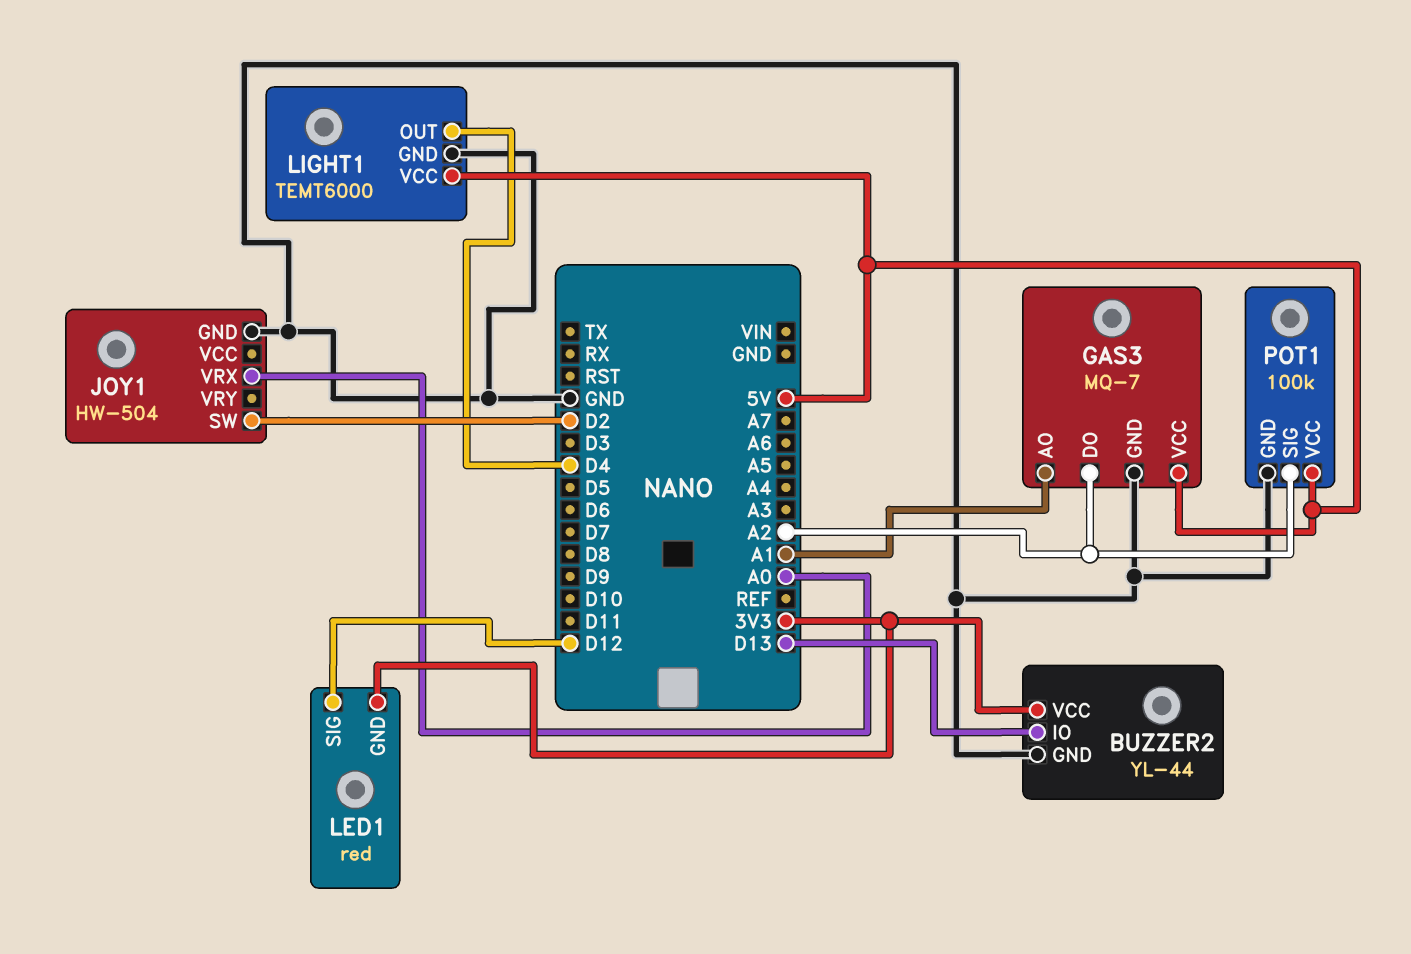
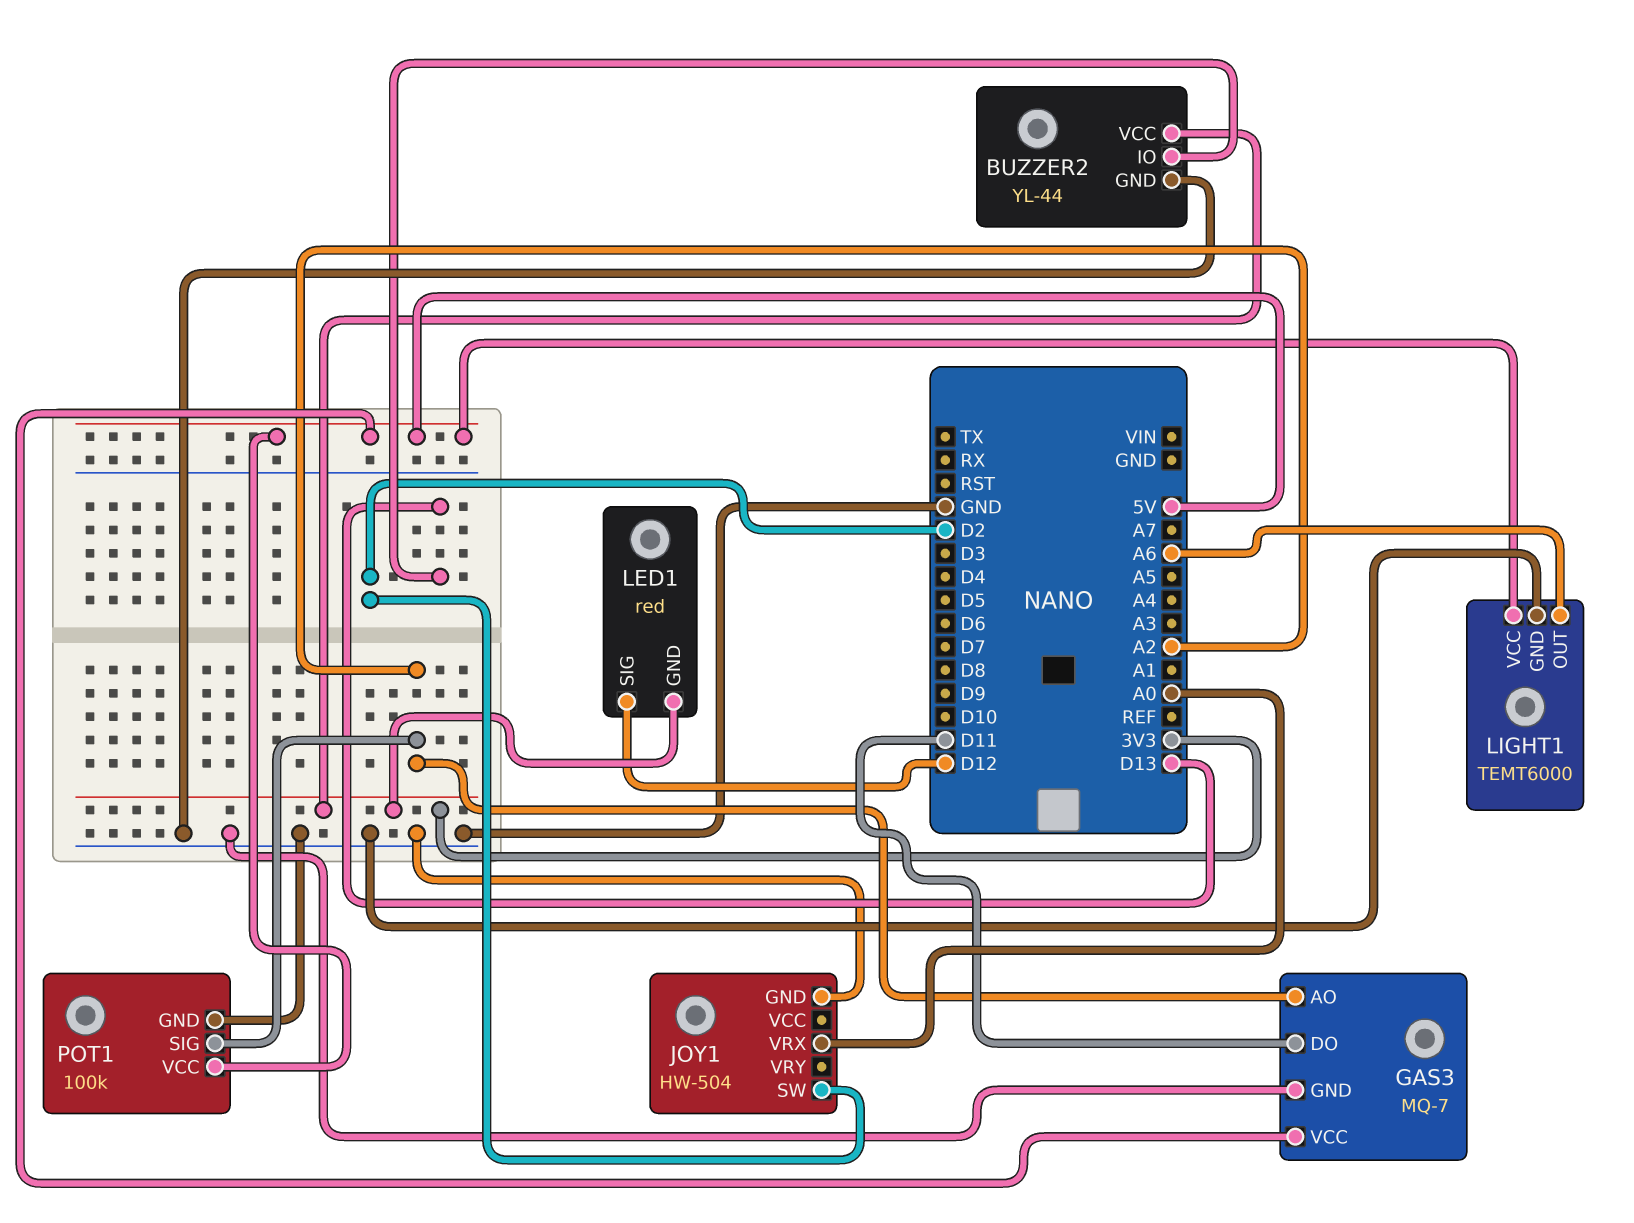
GAS3 pin AO: A1 -> A2
GAS3 pin DO: A2 -> D11
LIGHT1 pin OUT: D4 -> A6

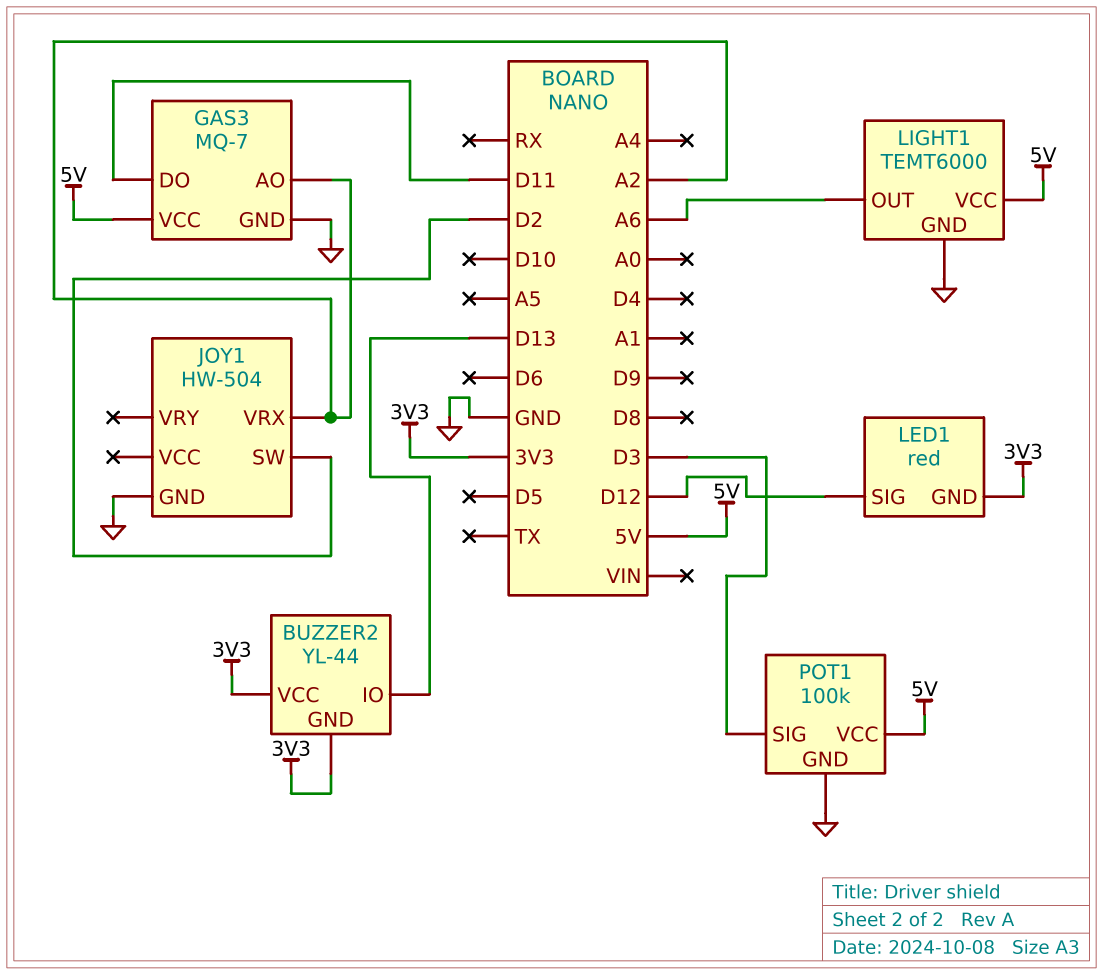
BUZZER2 pin GND: GND -> 3V3
JOY1 pin VRX: A0 -> A2
POT1 pin SIG: A2 -> D3

